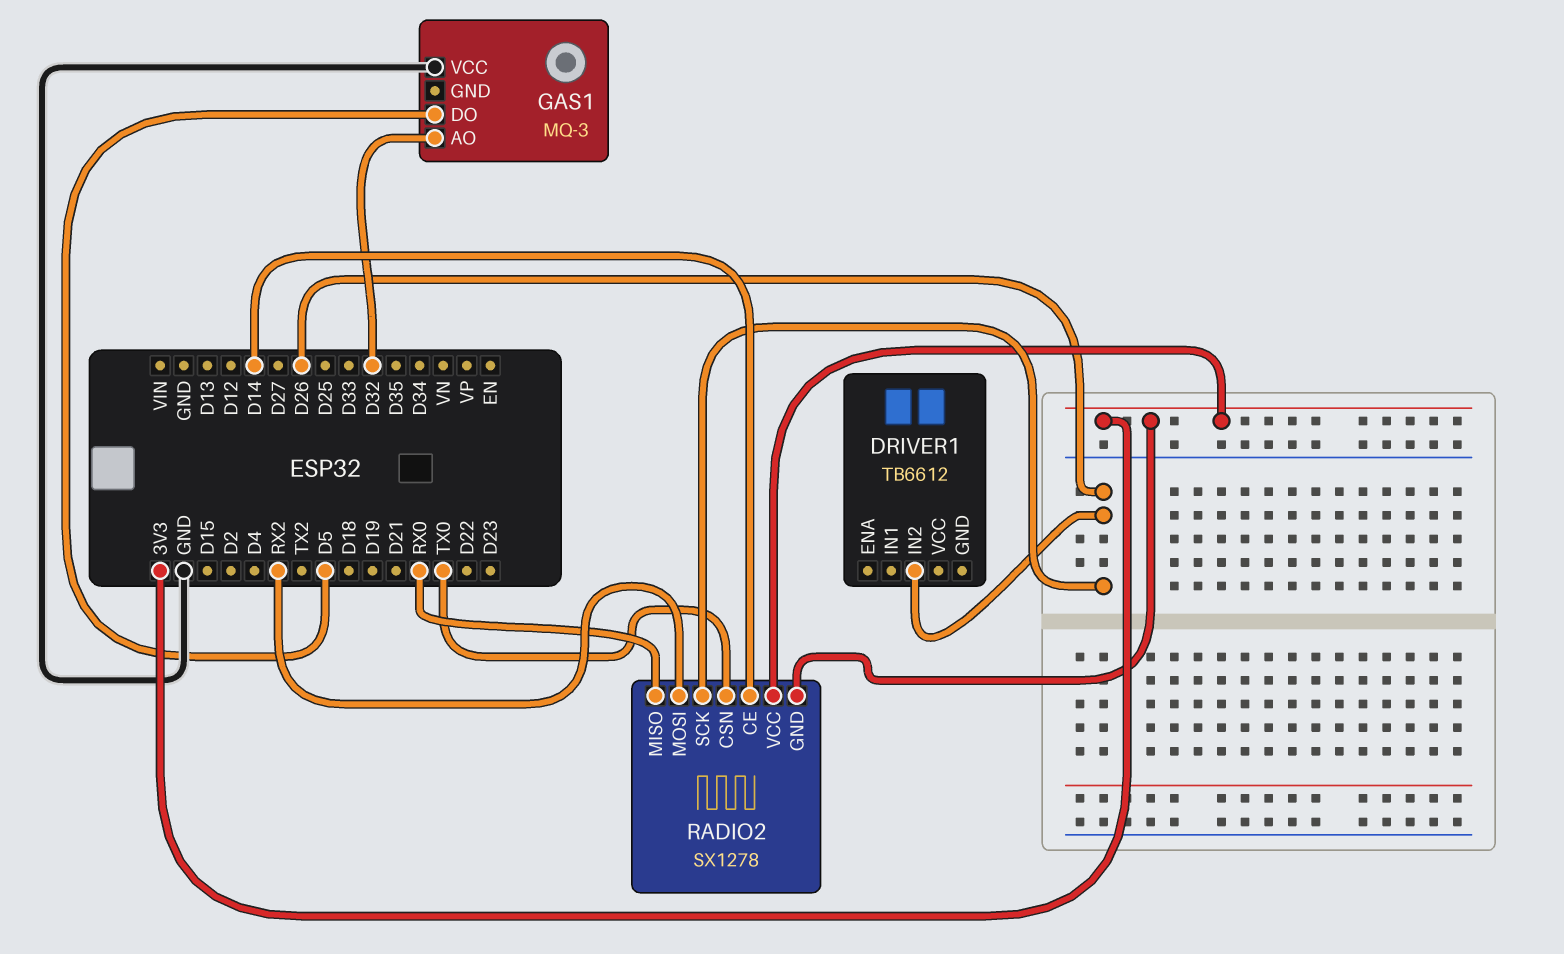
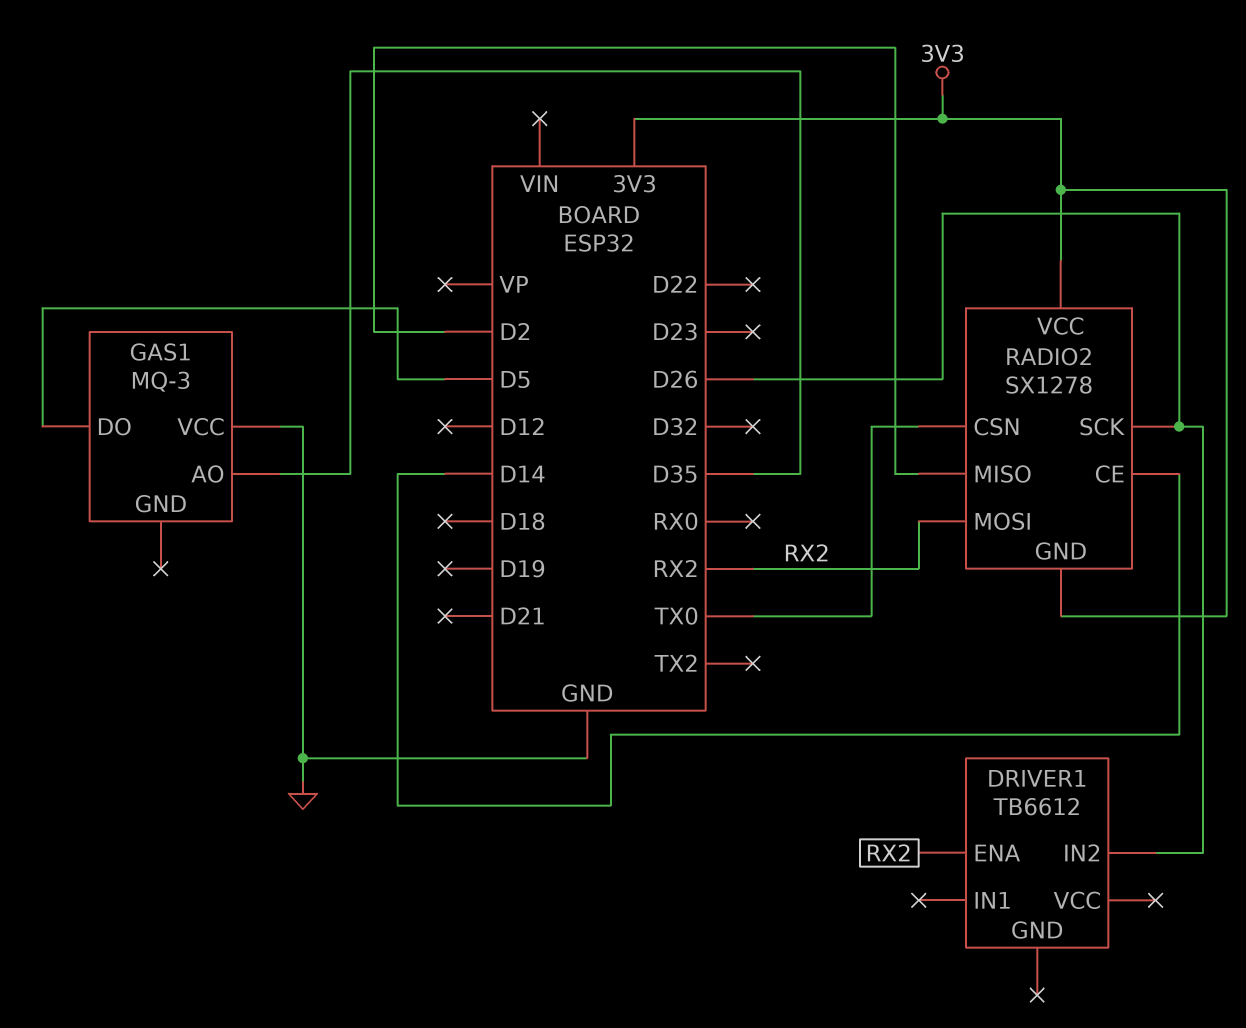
DRIVER1 pin ENA: none -> RX2
GAS1 pin AO: D32 -> D35
RADIO2 pin MISO: RX0 -> D2

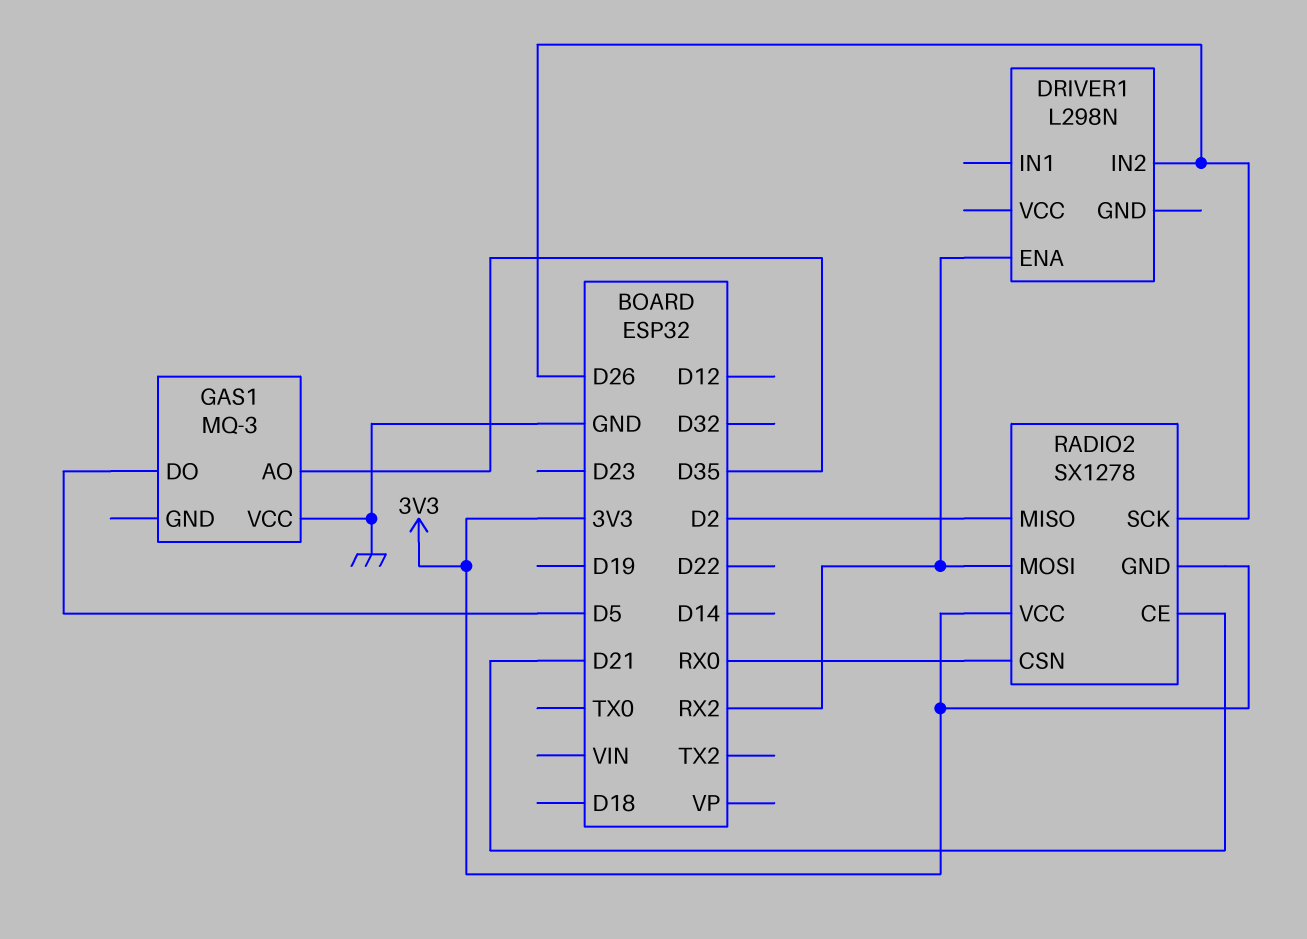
DRIVER1: TB6612 -> L298N
RADIO2 pin CE: D14 -> D21
RADIO2 pin CSN: TX0 -> RX0

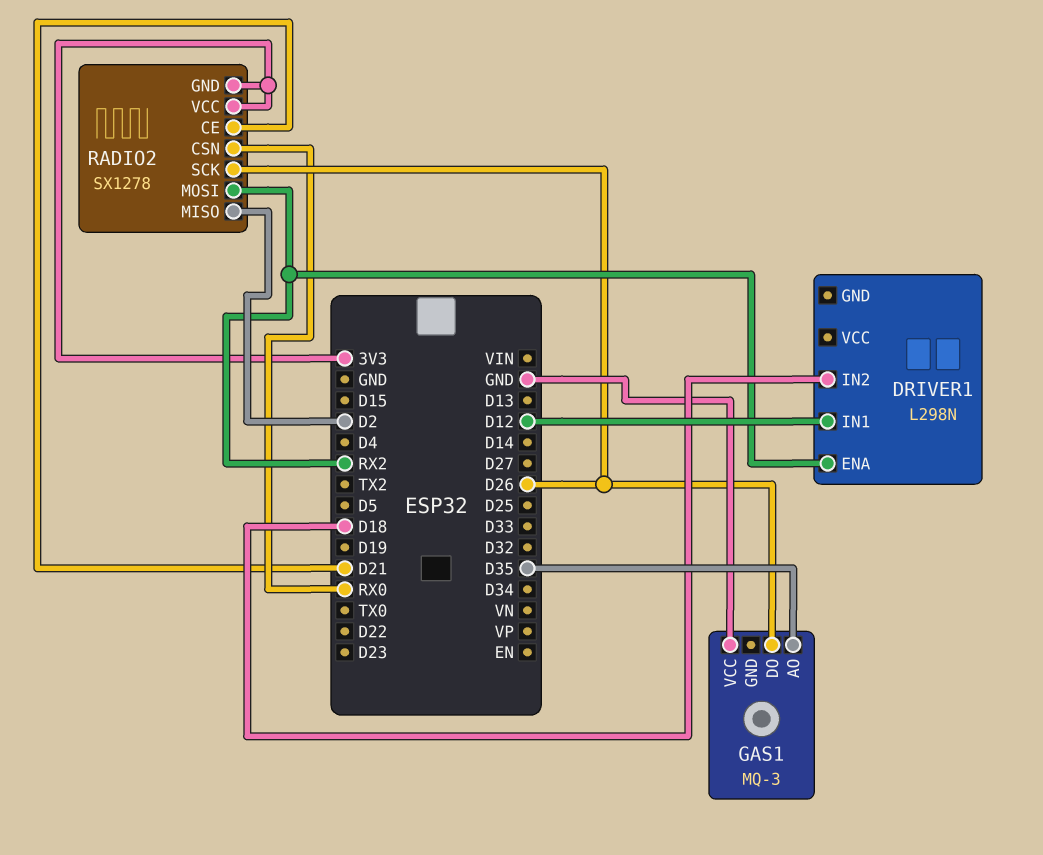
DRIVER1 pin IN1: none -> D12
DRIVER1 pin IN2: D26 -> D18
GAS1 pin DO: D5 -> D26

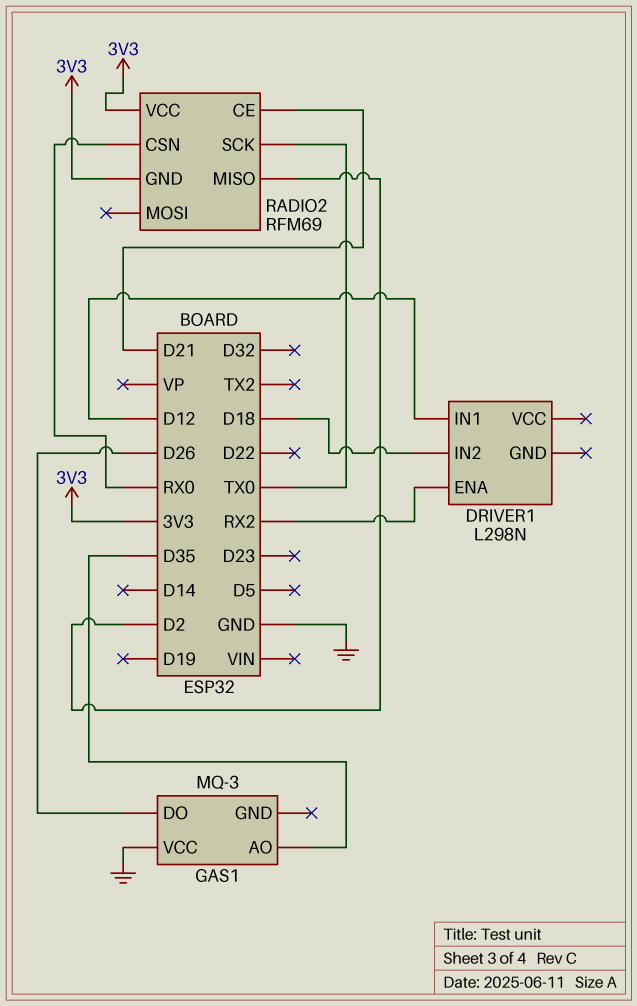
RADIO2: SX1278 -> RFM69
RADIO2 pin MOSI: RX2 -> none
RADIO2 pin SCK: D26 -> TX0

